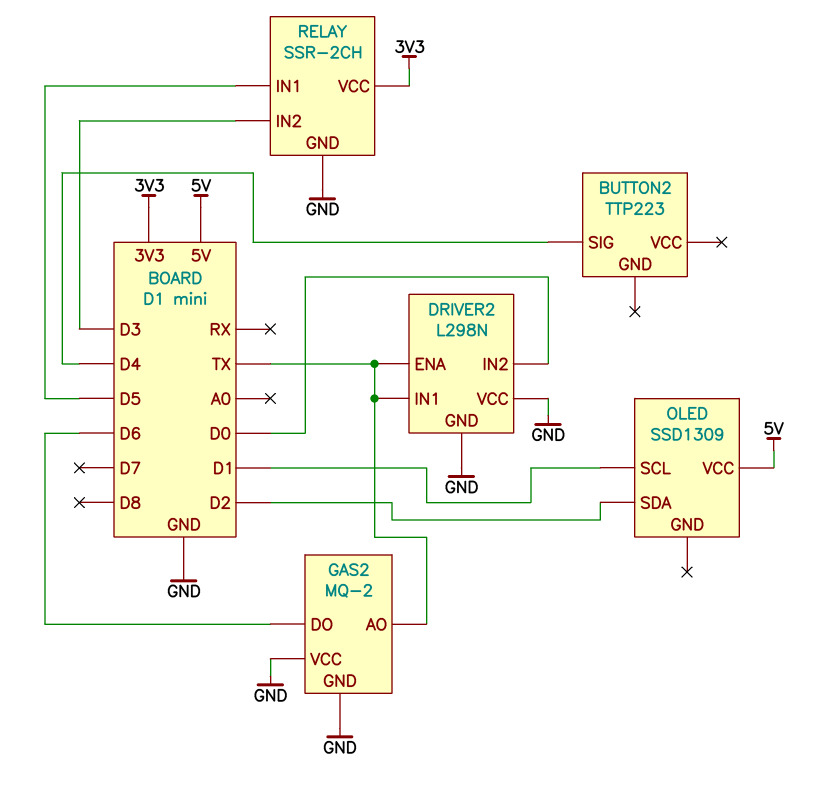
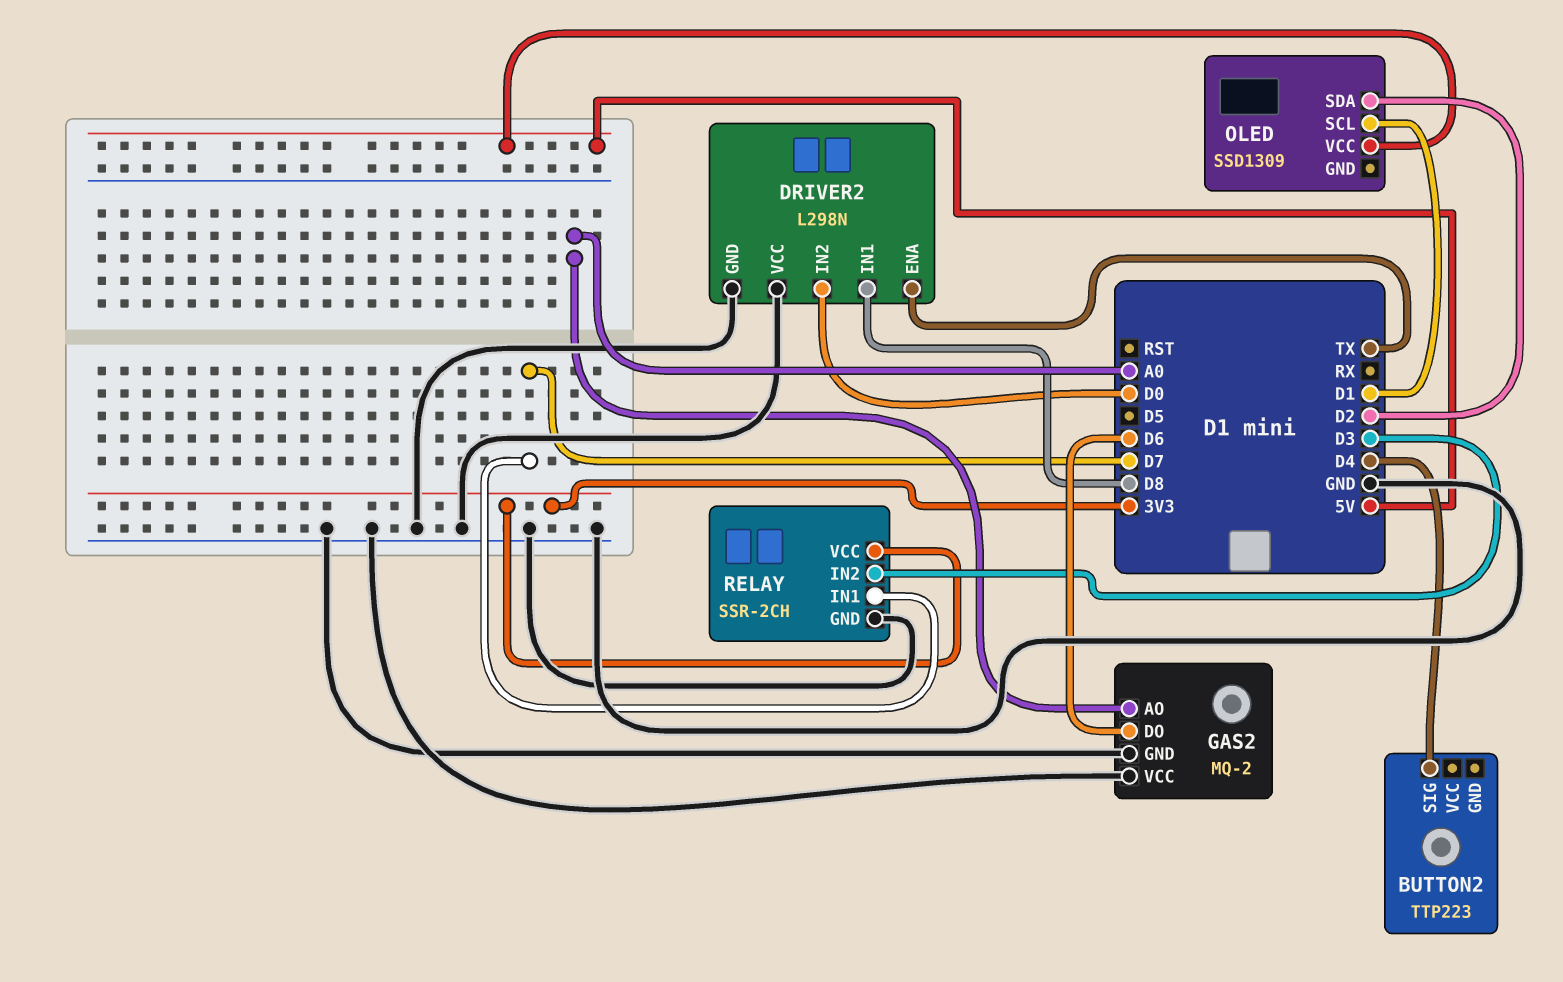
DRIVER2 pin IN1: TX -> D8
GAS2 pin AO: TX -> A0
RELAY pin IN1: D5 -> D7

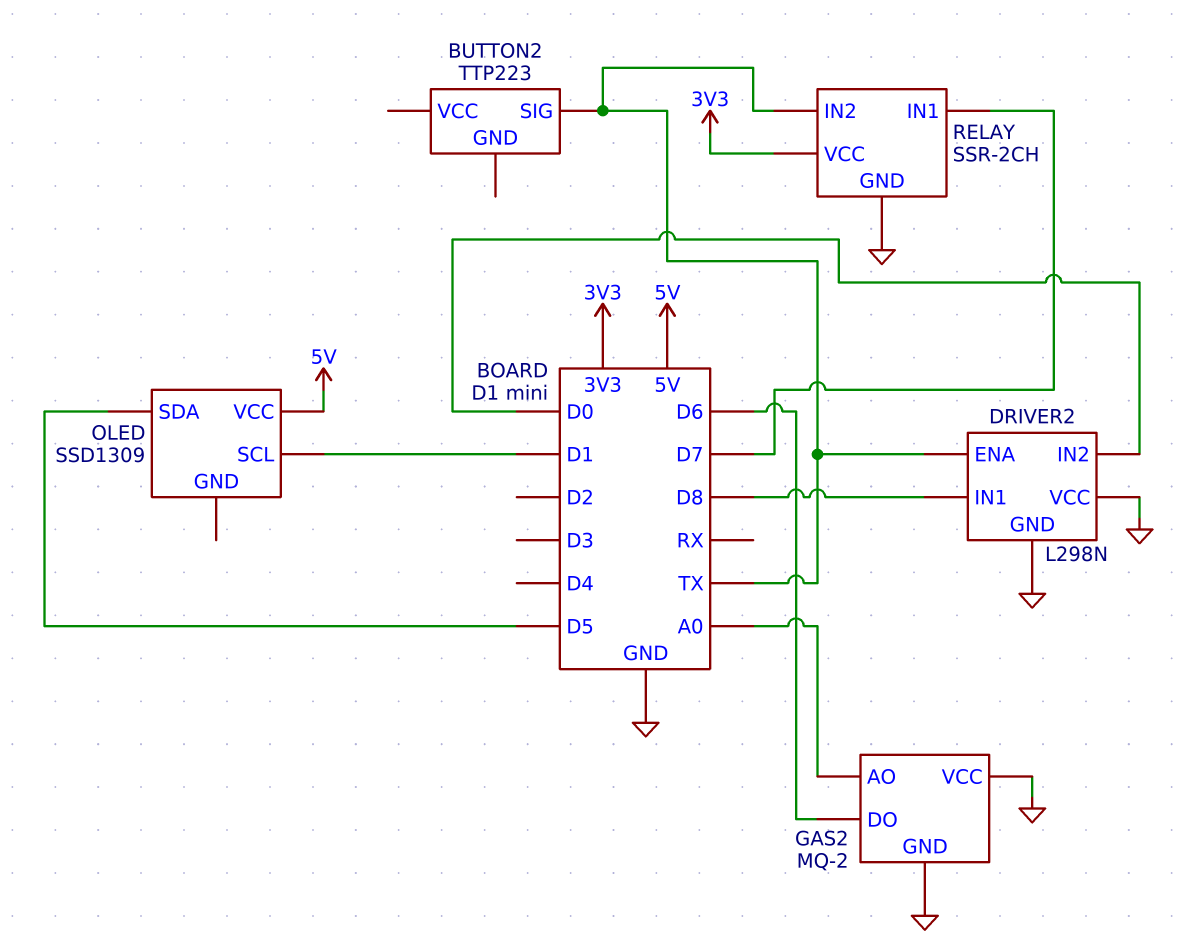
BUTTON2 pin SIG: D4 -> TX
OLED pin SDA: D2 -> D5
RELAY pin IN2: D3 -> TX

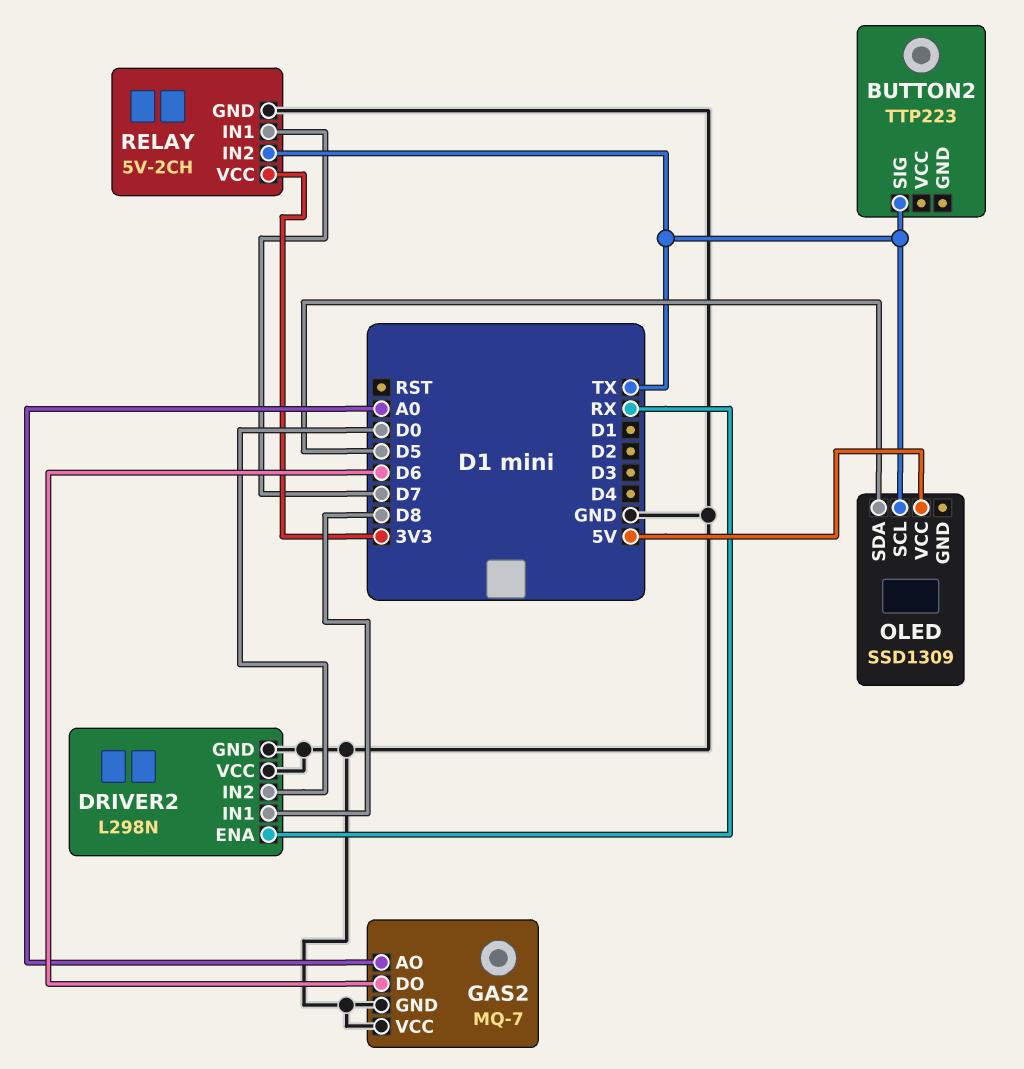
DRIVER2 pin ENA: TX -> RX
GAS2: MQ-2 -> MQ-7
OLED pin SCL: D1 -> TX
RELAY: SSR-2CH -> 5V-2CH

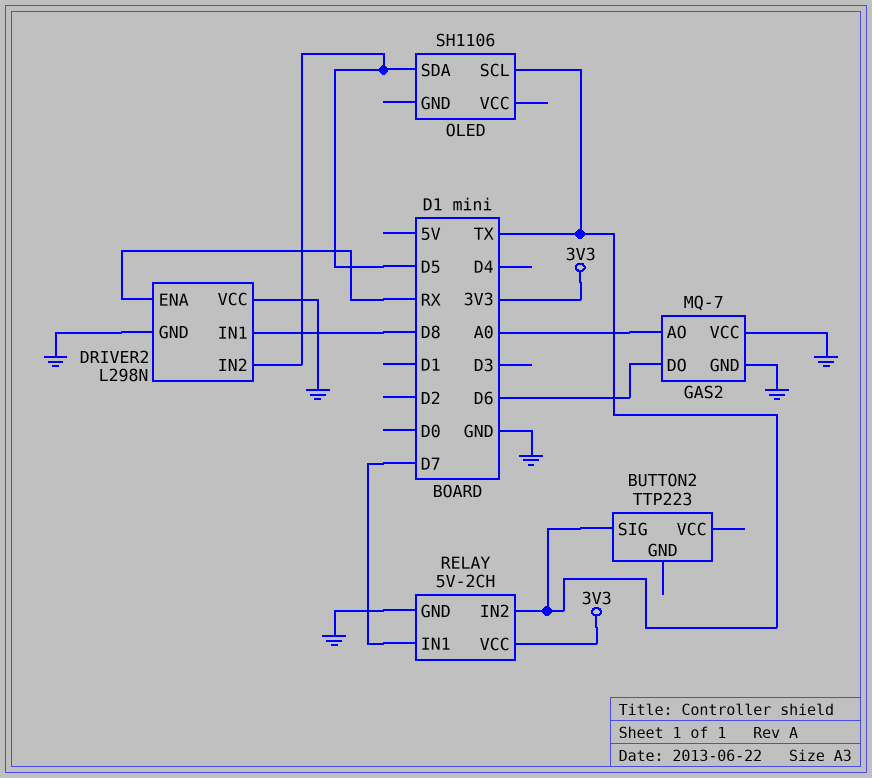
DRIVER2 pin IN2: D0 -> D5
OLED: SSD1309 -> SH1106
OLED pin VCC: 5V -> none

